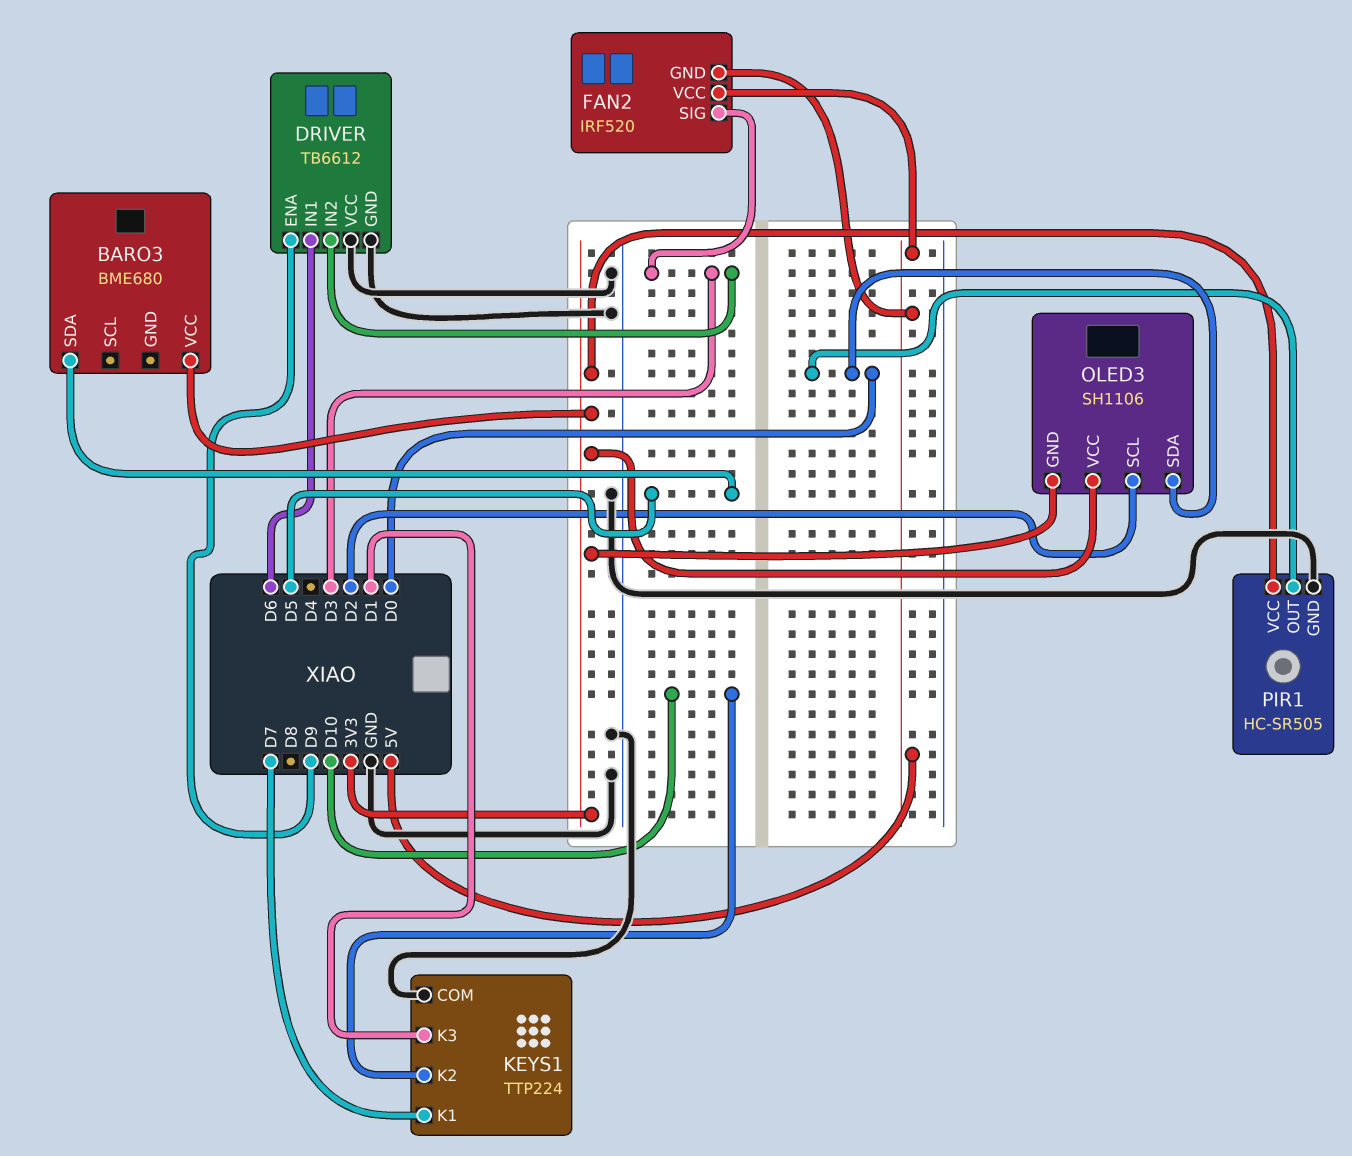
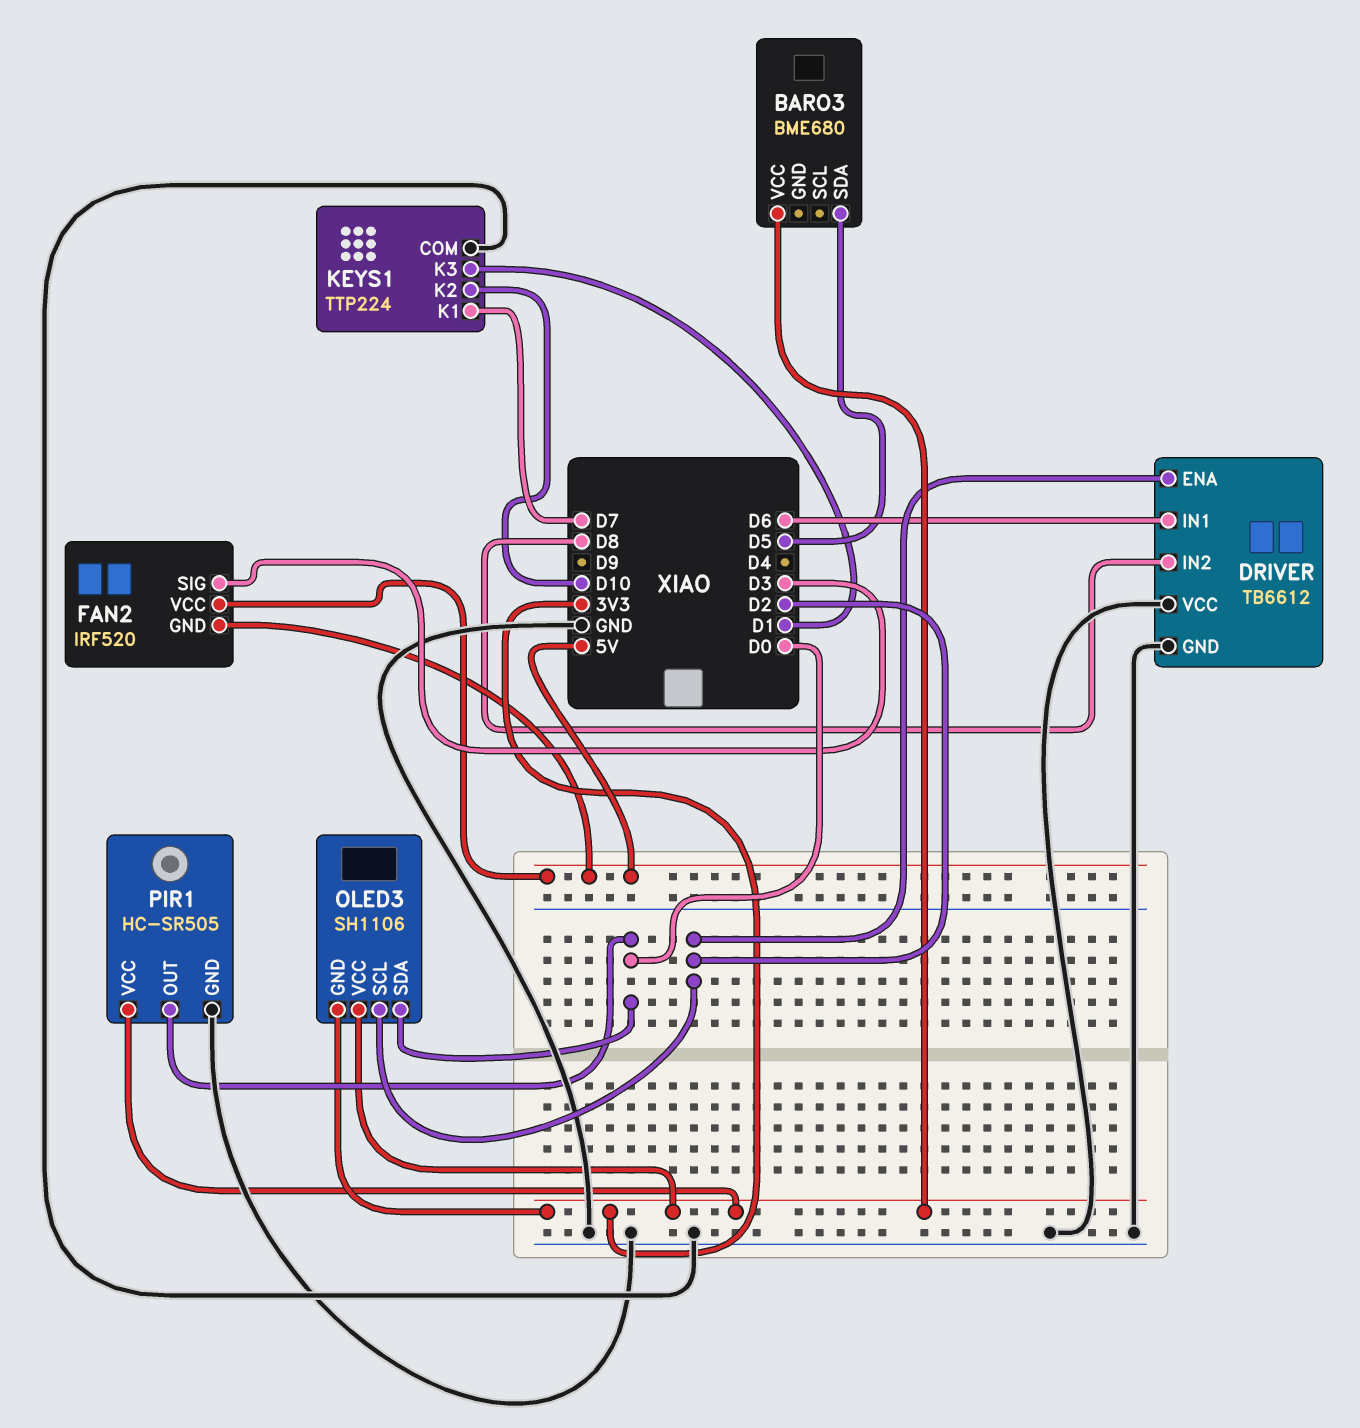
DRIVER pin ENA: D9 -> D2
DRIVER pin IN2: D3 -> D8

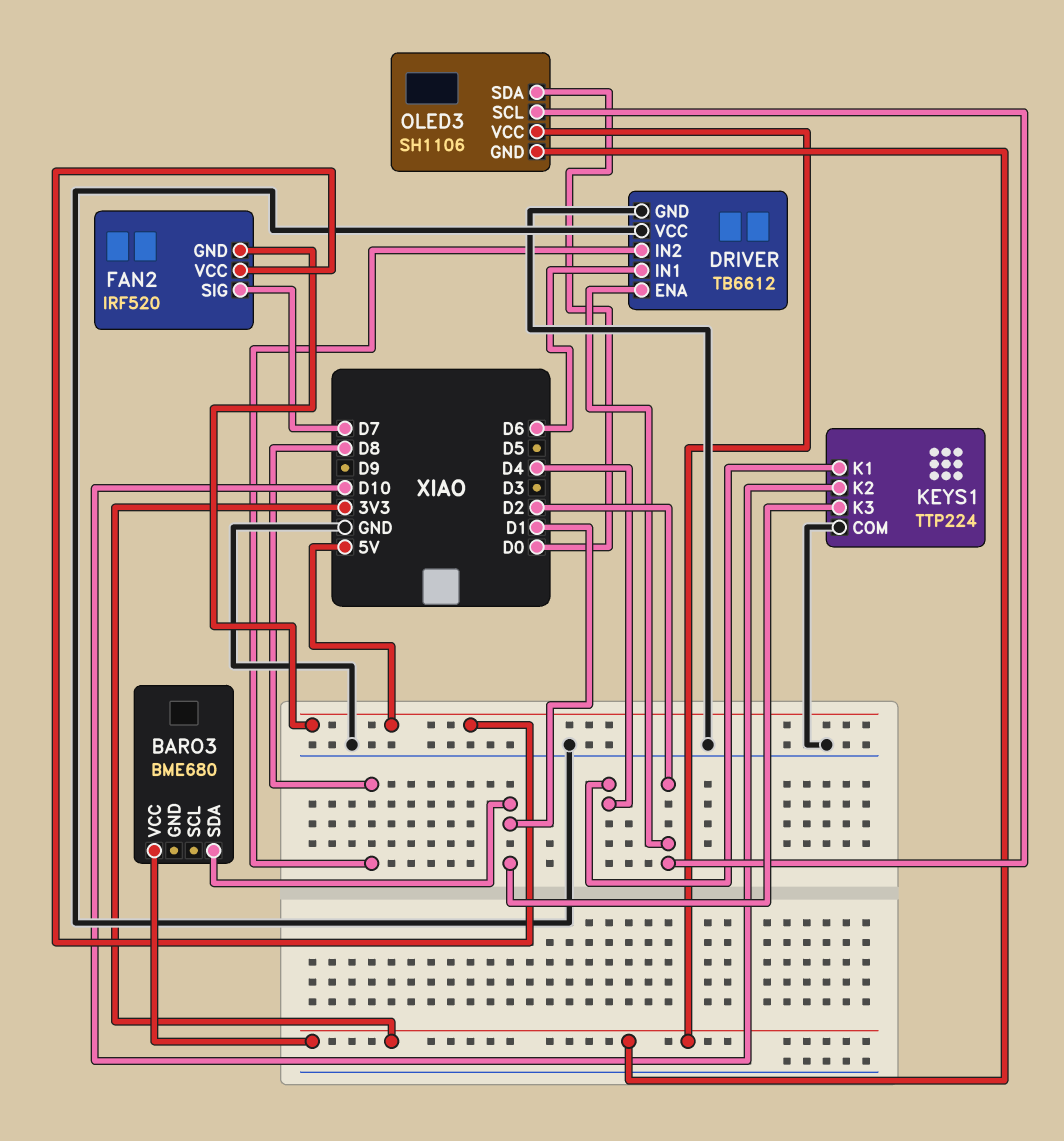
BARO3 pin SDA: D5 -> D1
FAN2 pin SIG: D3 -> D7
KEYS1 pin K1: D7 -> D4
PIR1: HC-SR505 -> none
PIR1 pin GND: GND -> none
PIR1 pin OUT: D0 -> none
PIR1 pin VCC: 3V3 -> none

